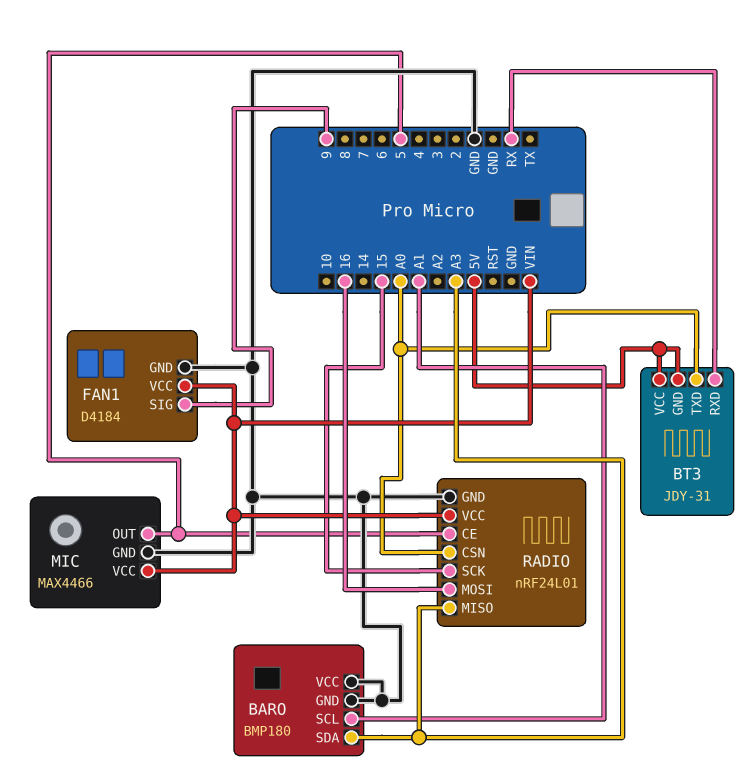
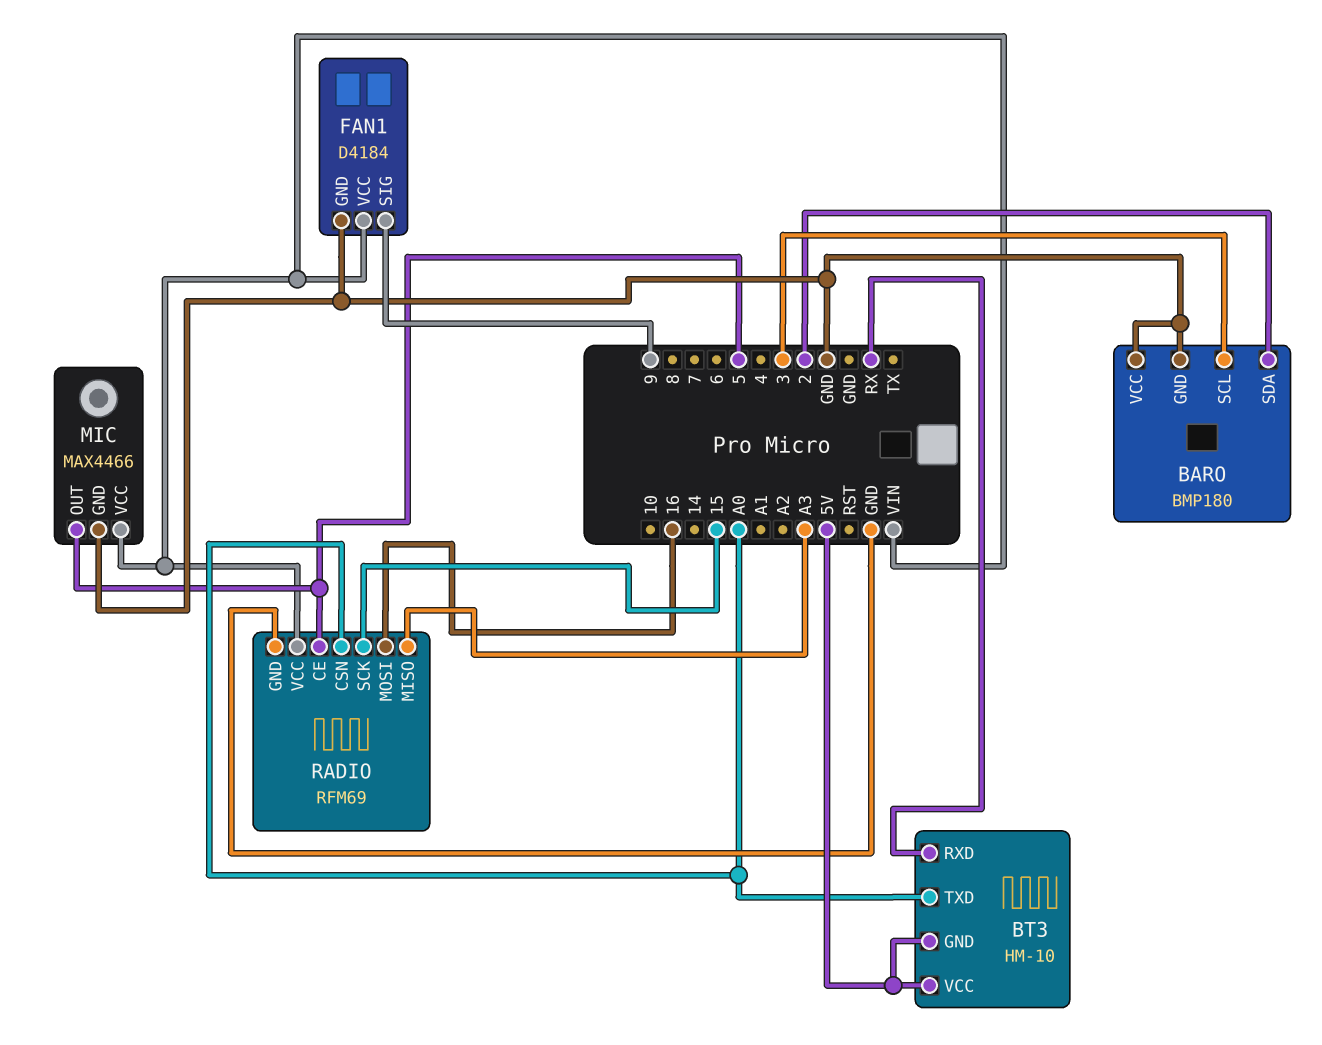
BARO pin SCL: A1 -> 3
BARO pin SDA: A3 -> 2
BT3: JDY-31 -> HM-10
RADIO: nRF24L01 -> RFM69

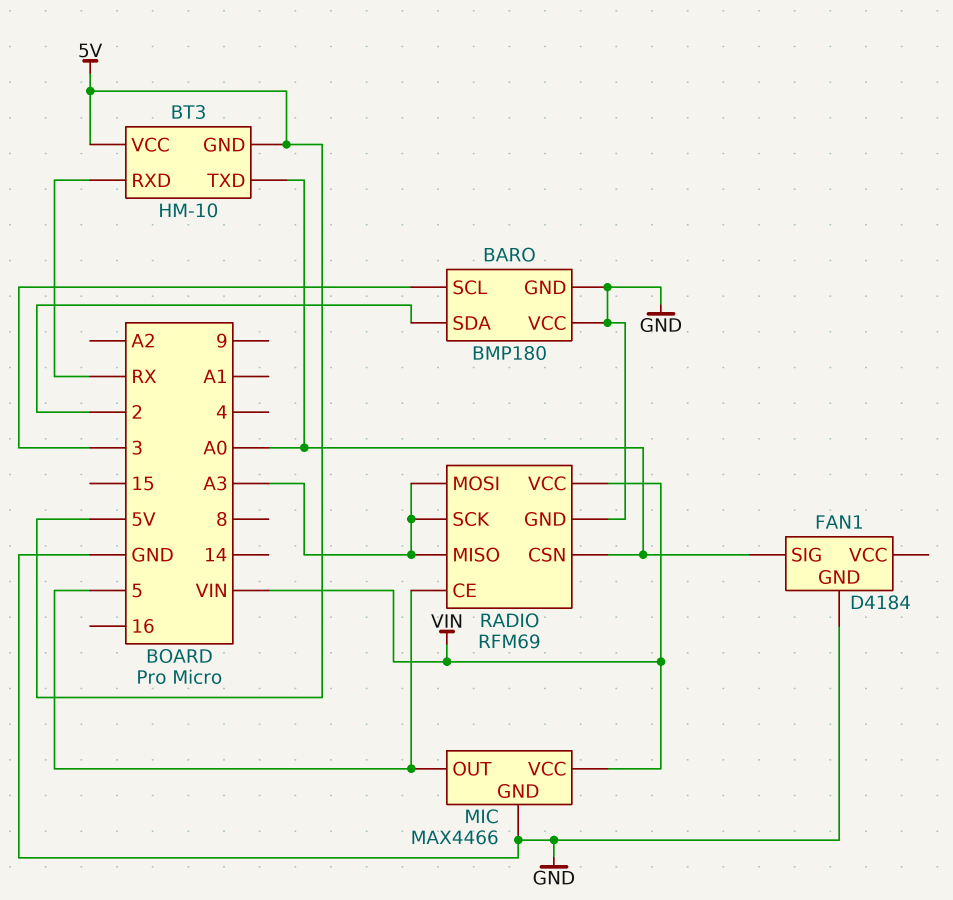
FAN1 pin SIG: 9 -> A0
FAN1 pin VCC: VIN -> none
RADIO pin MOSI: 16 -> A3
RADIO pin SCK: 15 -> A3

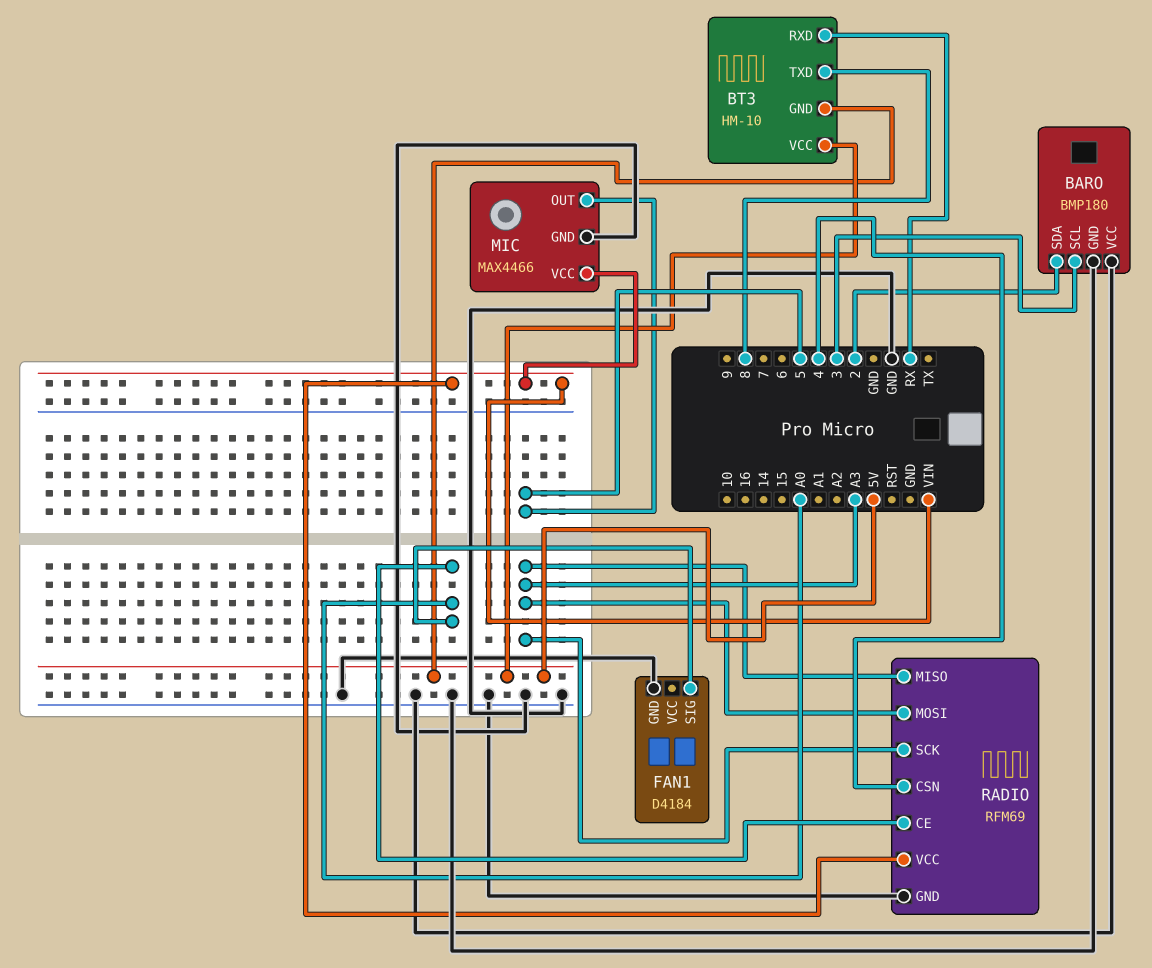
BT3 pin TXD: A0 -> 8
RADIO pin CE: 5 -> A0
RADIO pin CSN: A0 -> 4

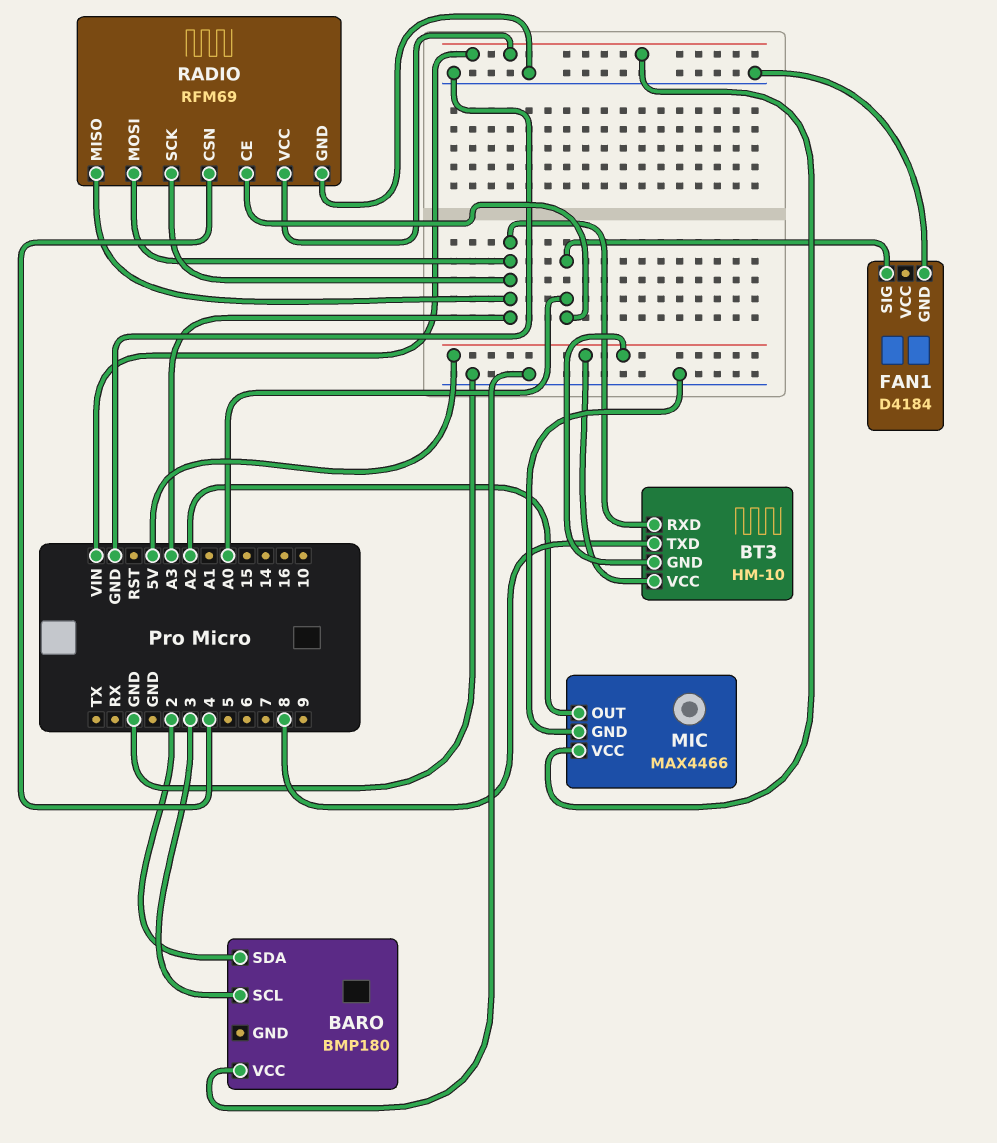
BARO pin GND: GND -> none
BT3 pin RXD: RX -> A3
MIC pin OUT: 5 -> A2

